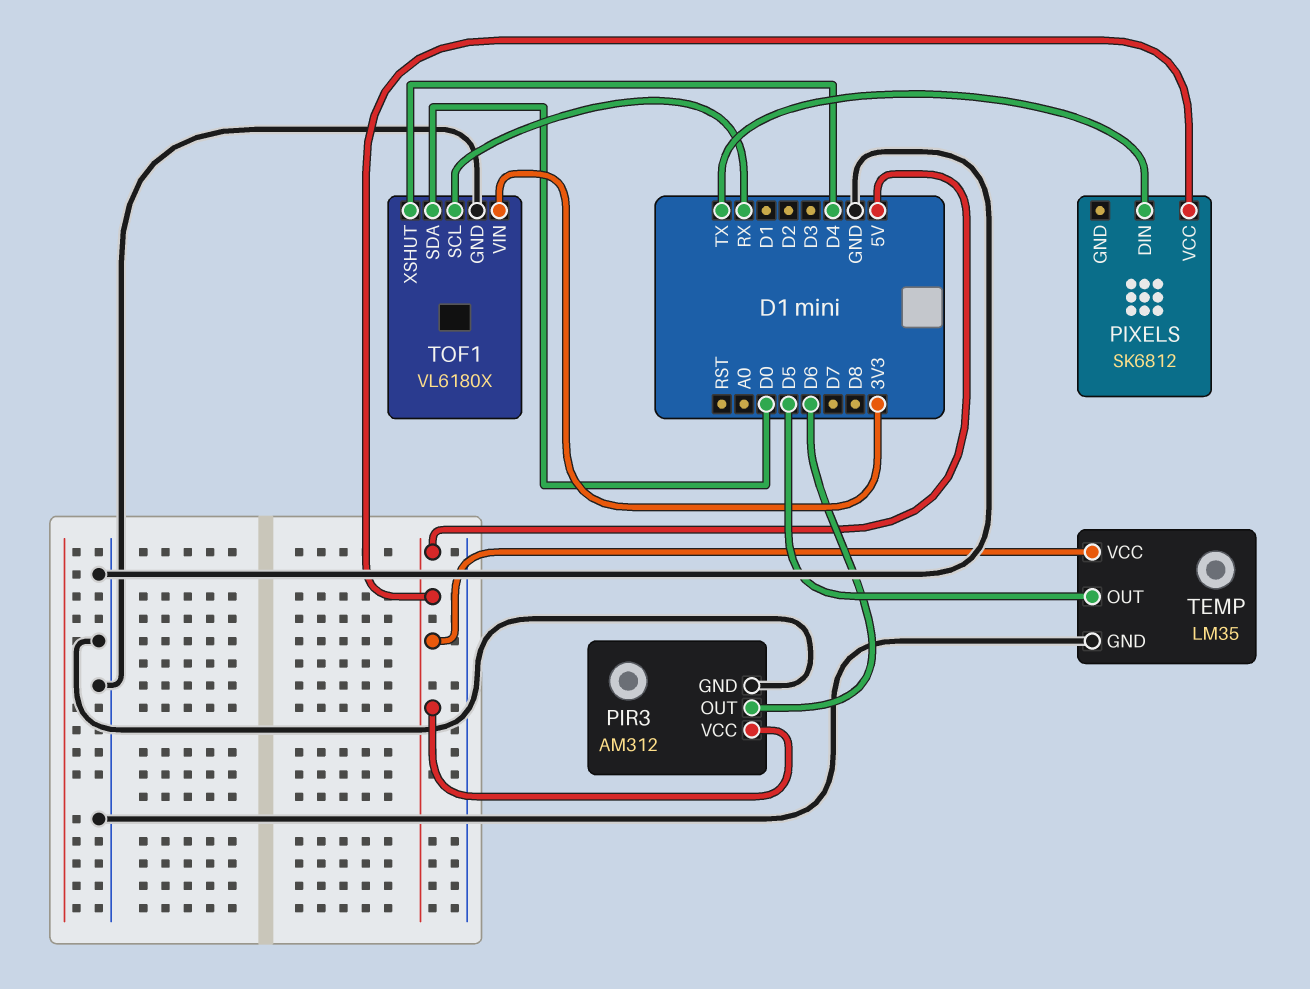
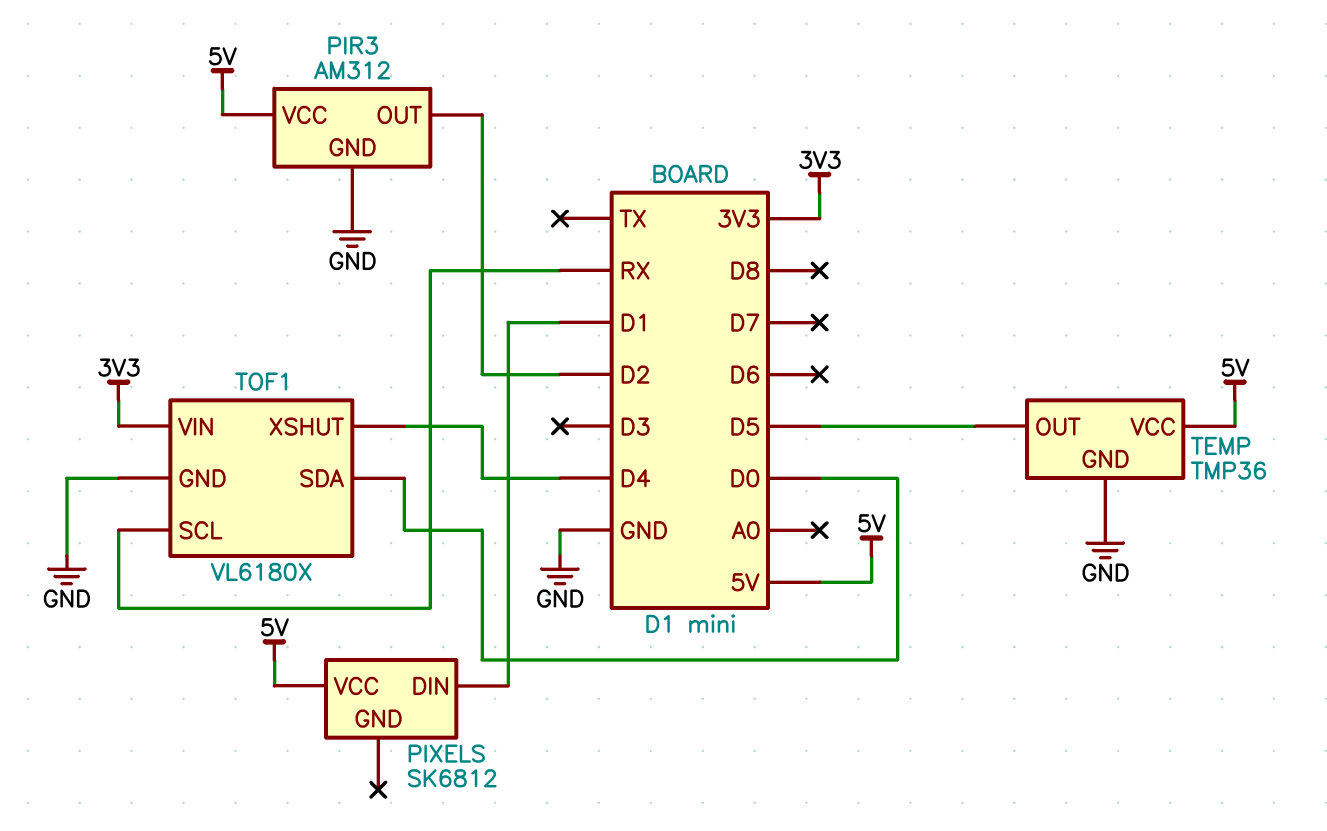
PIR3 pin OUT: D6 -> D2
PIXELS pin DIN: TX -> D1
TEMP: LM35 -> TMP36

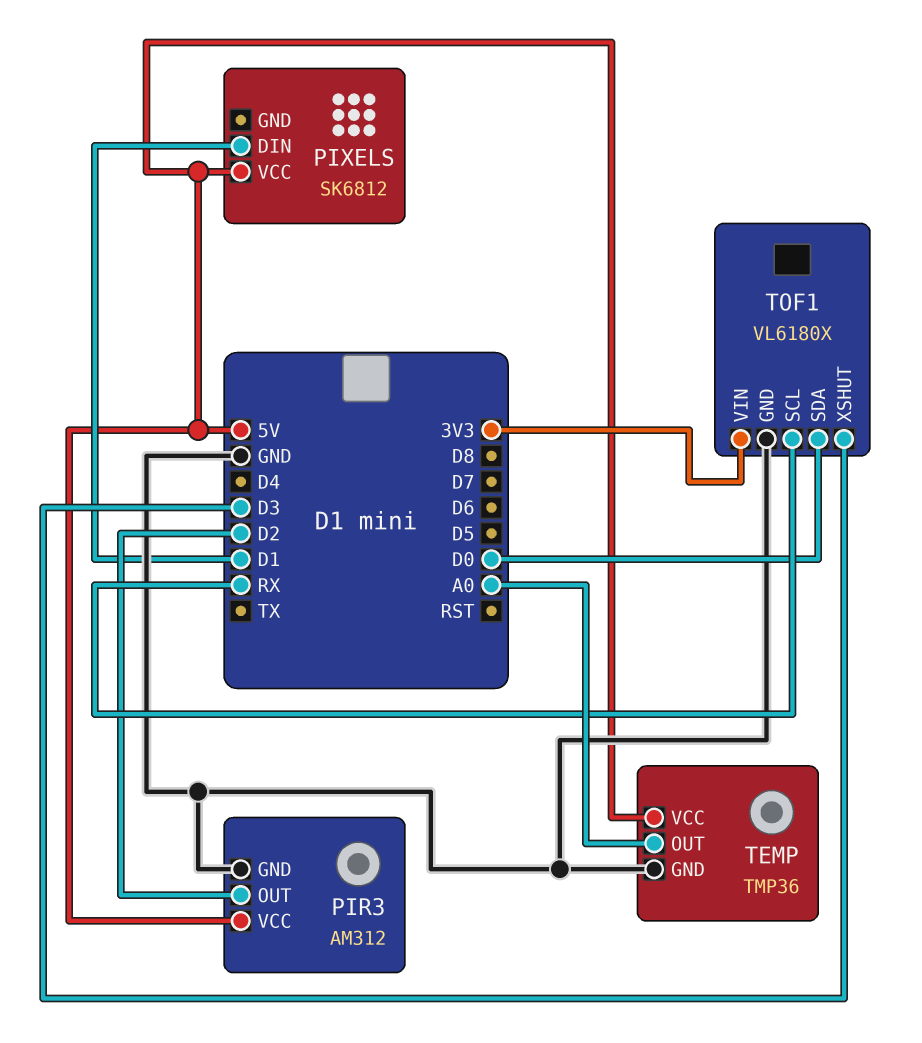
TEMP pin OUT: D5 -> A0
TOF1 pin XSHUT: D4 -> D3

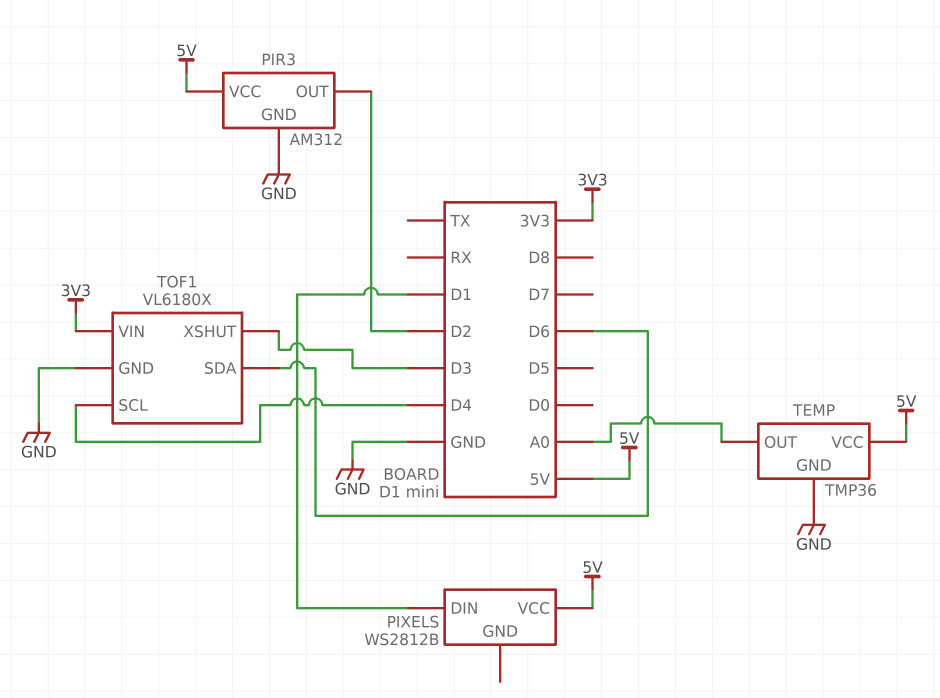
PIXELS: SK6812 -> WS2812B
TOF1 pin SCL: RX -> D4
TOF1 pin SDA: D0 -> D6

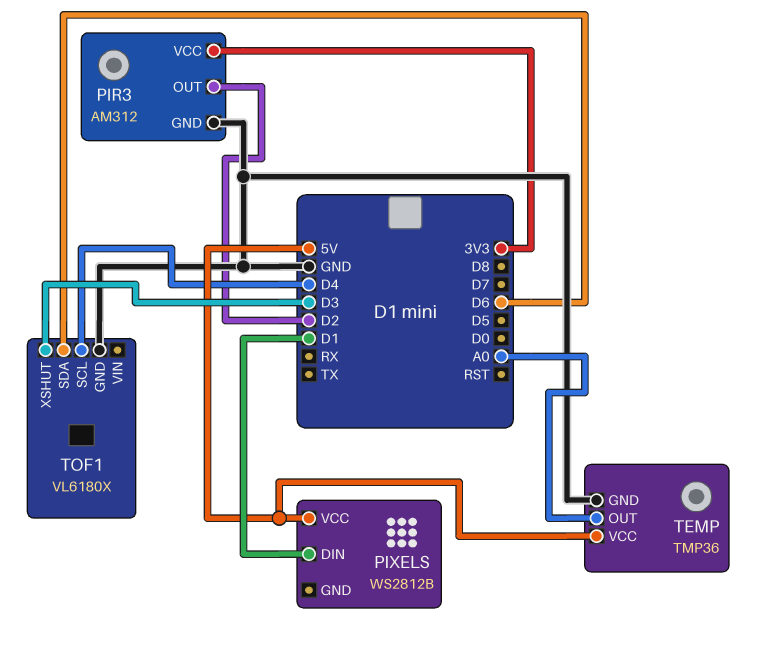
PIR3 pin VCC: 5V -> 3V3
TOF1 pin VIN: 3V3 -> none

